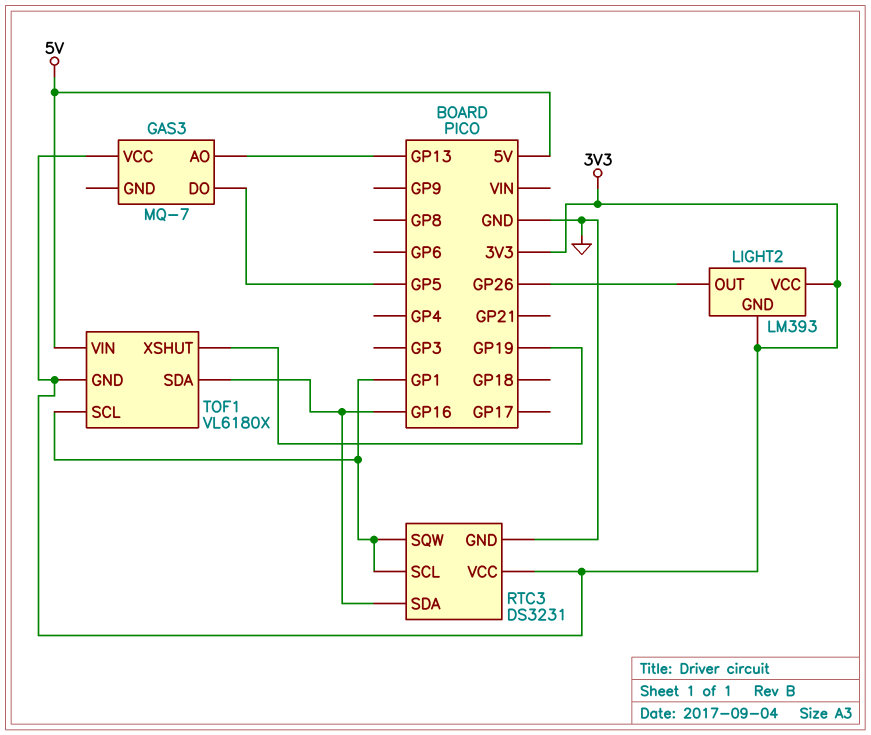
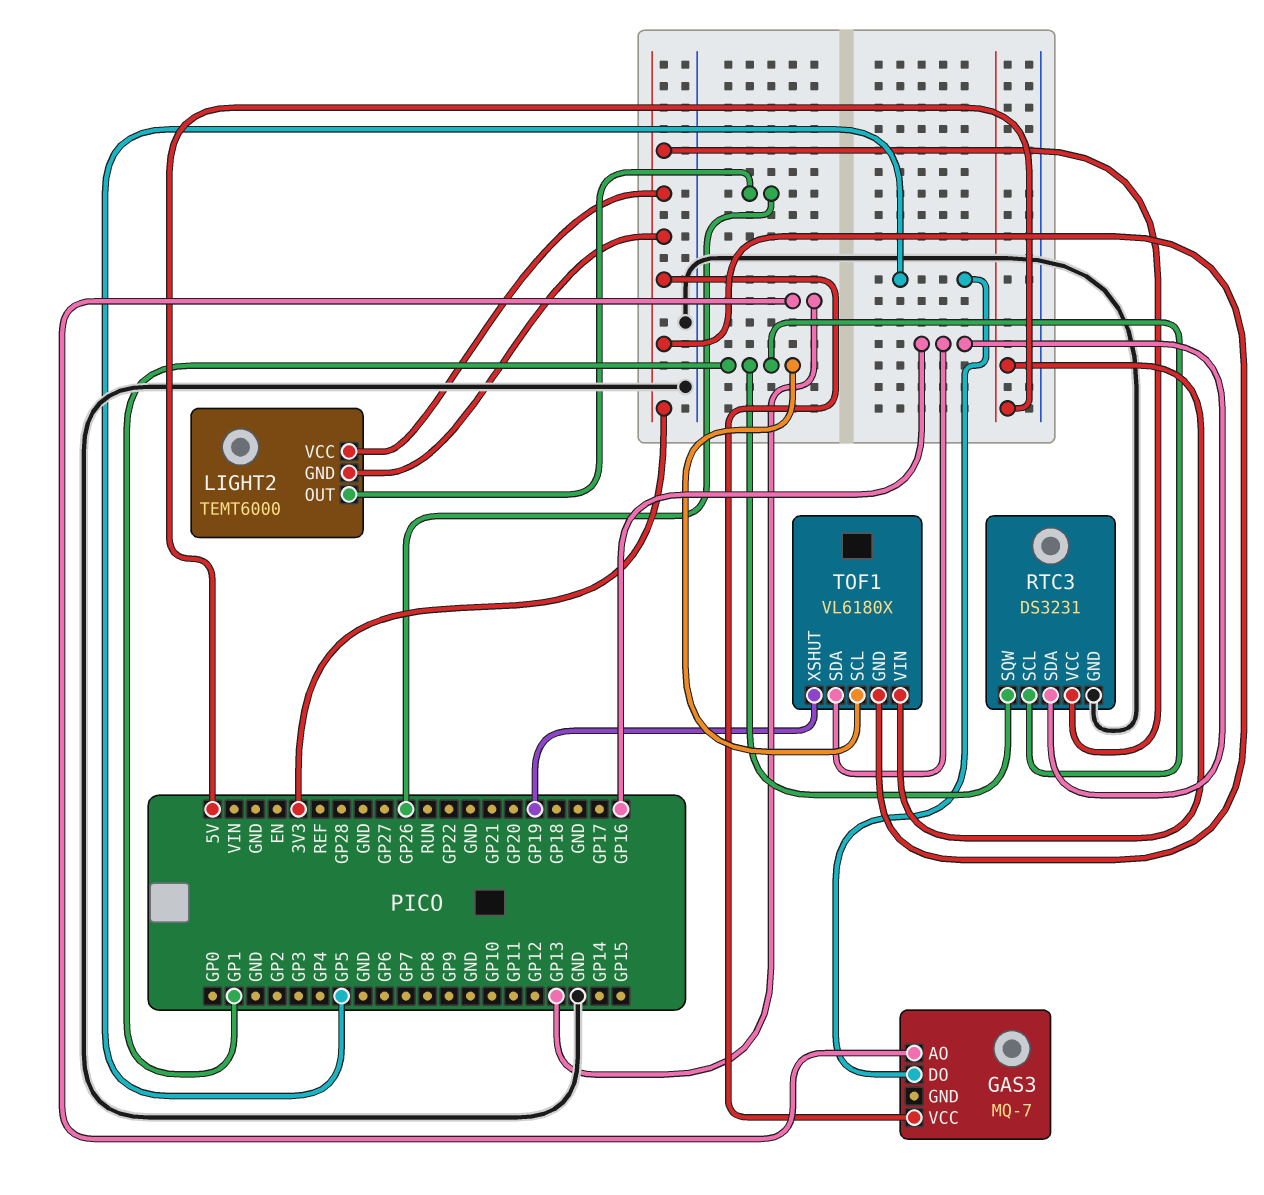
LIGHT2: LM393 -> TEMT6000

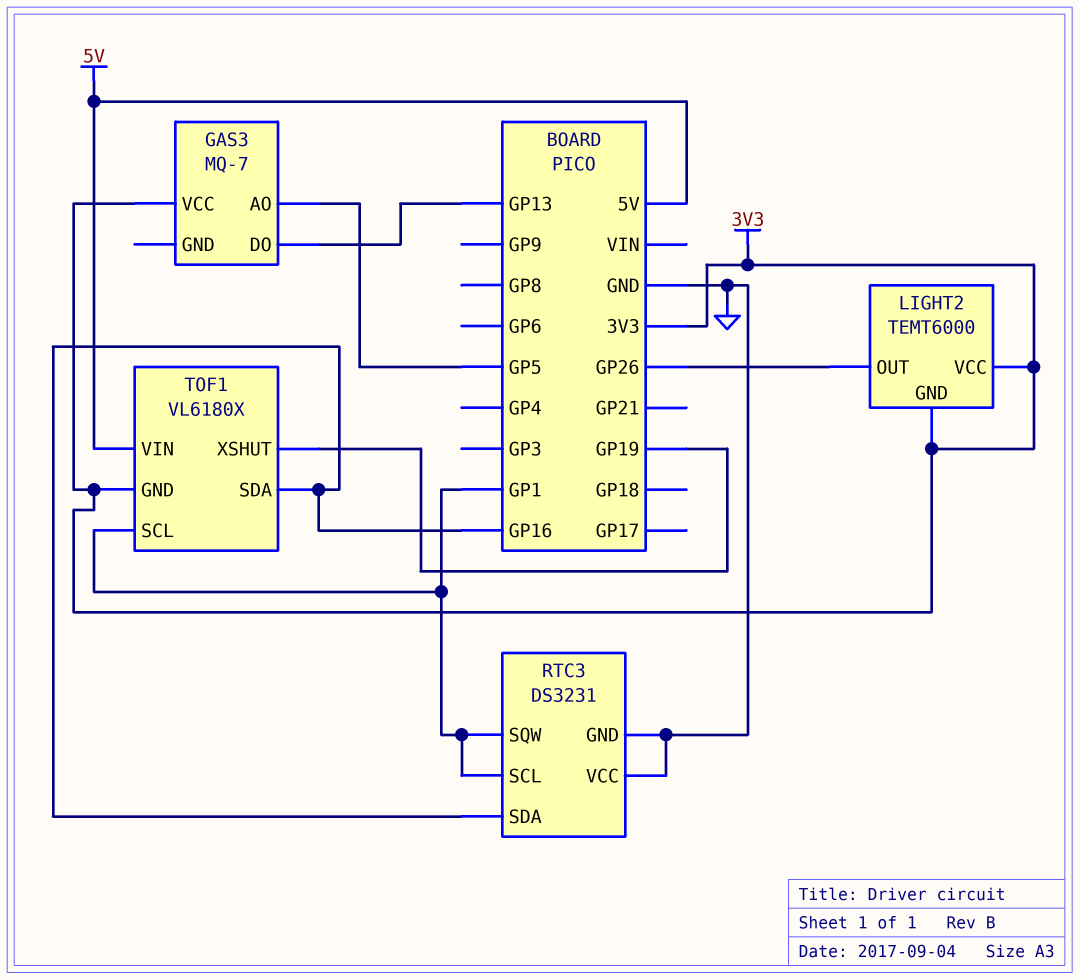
GAS3 pin AO: GP13 -> GP5
GAS3 pin DO: GP5 -> GP13
RTC3 pin VCC: 3V3 -> GND

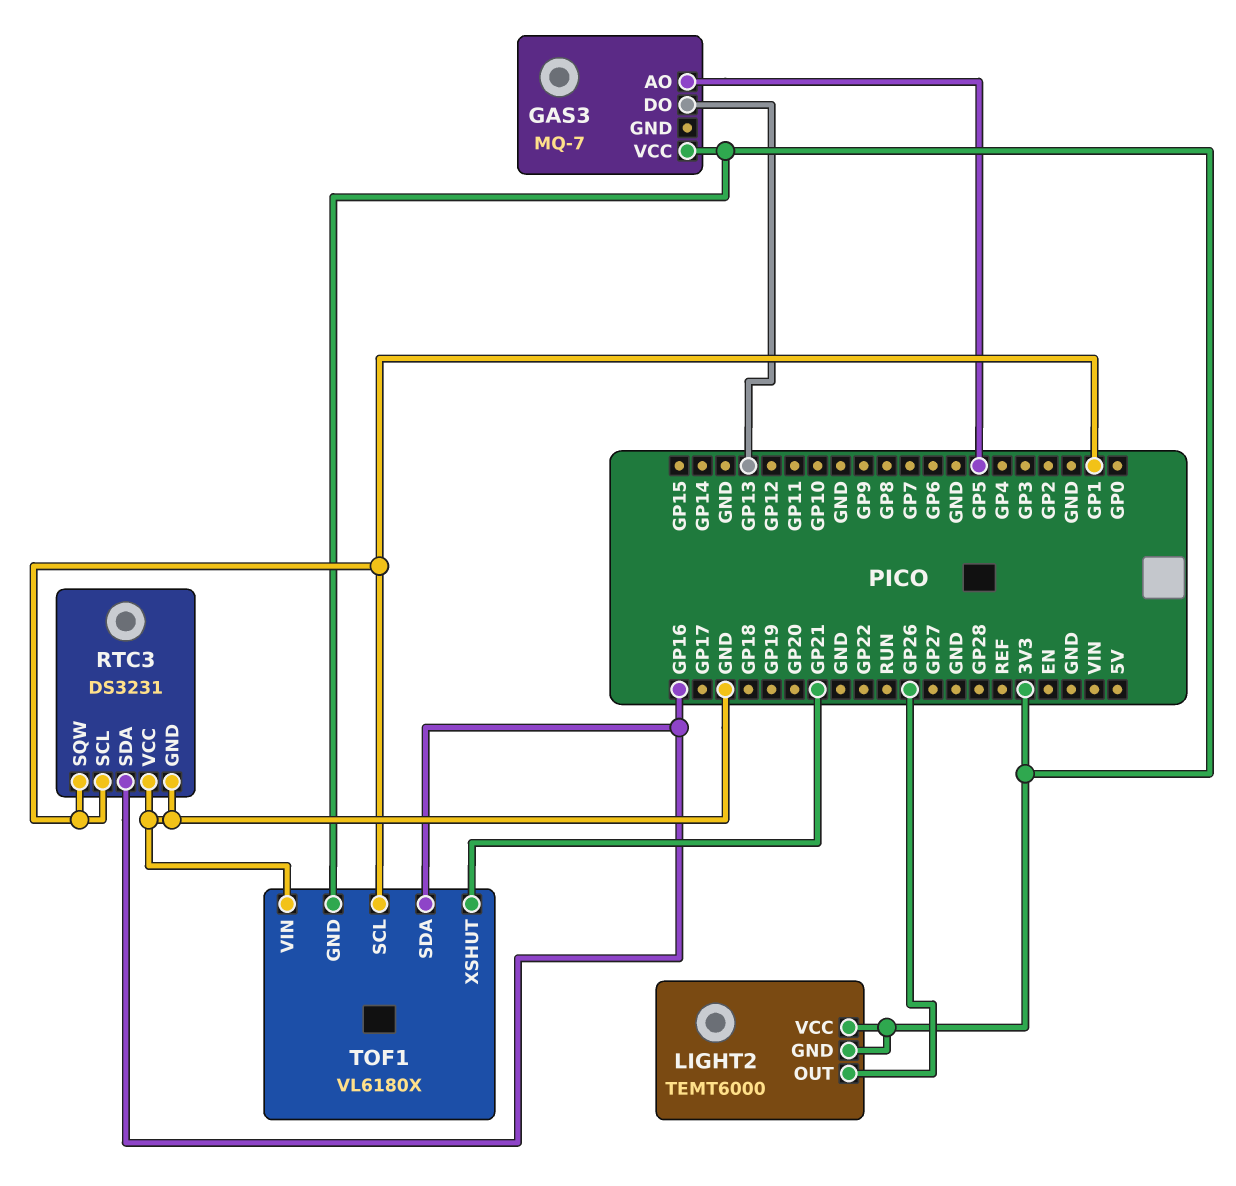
TOF1 pin VIN: 5V -> GND
TOF1 pin XSHUT: GP19 -> GP21

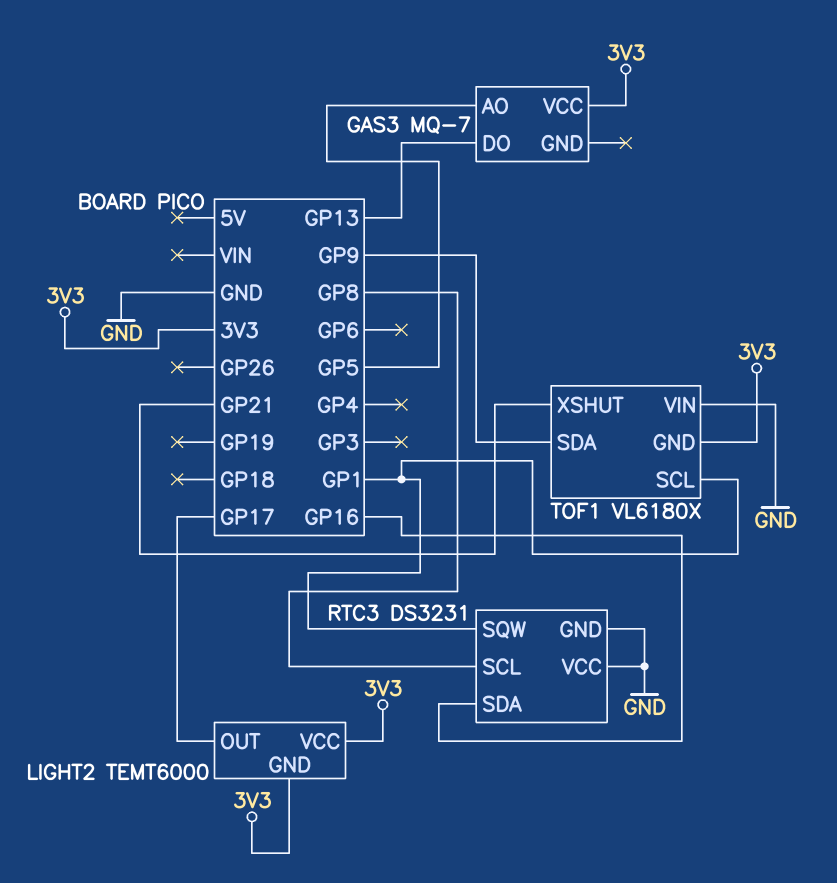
LIGHT2 pin OUT: GP26 -> GP17
RTC3 pin SCL: GP1 -> GP8
TOF1 pin SDA: GP16 -> GP9

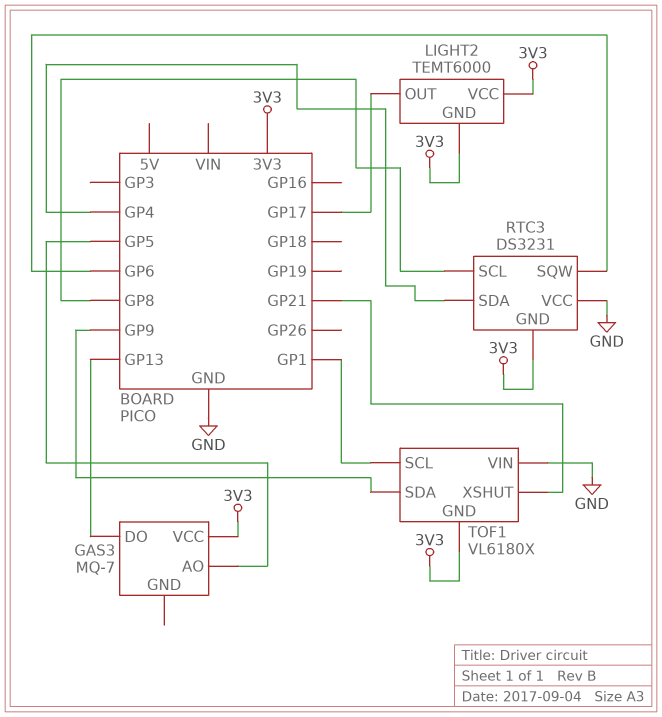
RTC3 pin GND: GND -> 3V3
RTC3 pin SDA: GP16 -> GP4
RTC3 pin SQW: GP1 -> GP6

